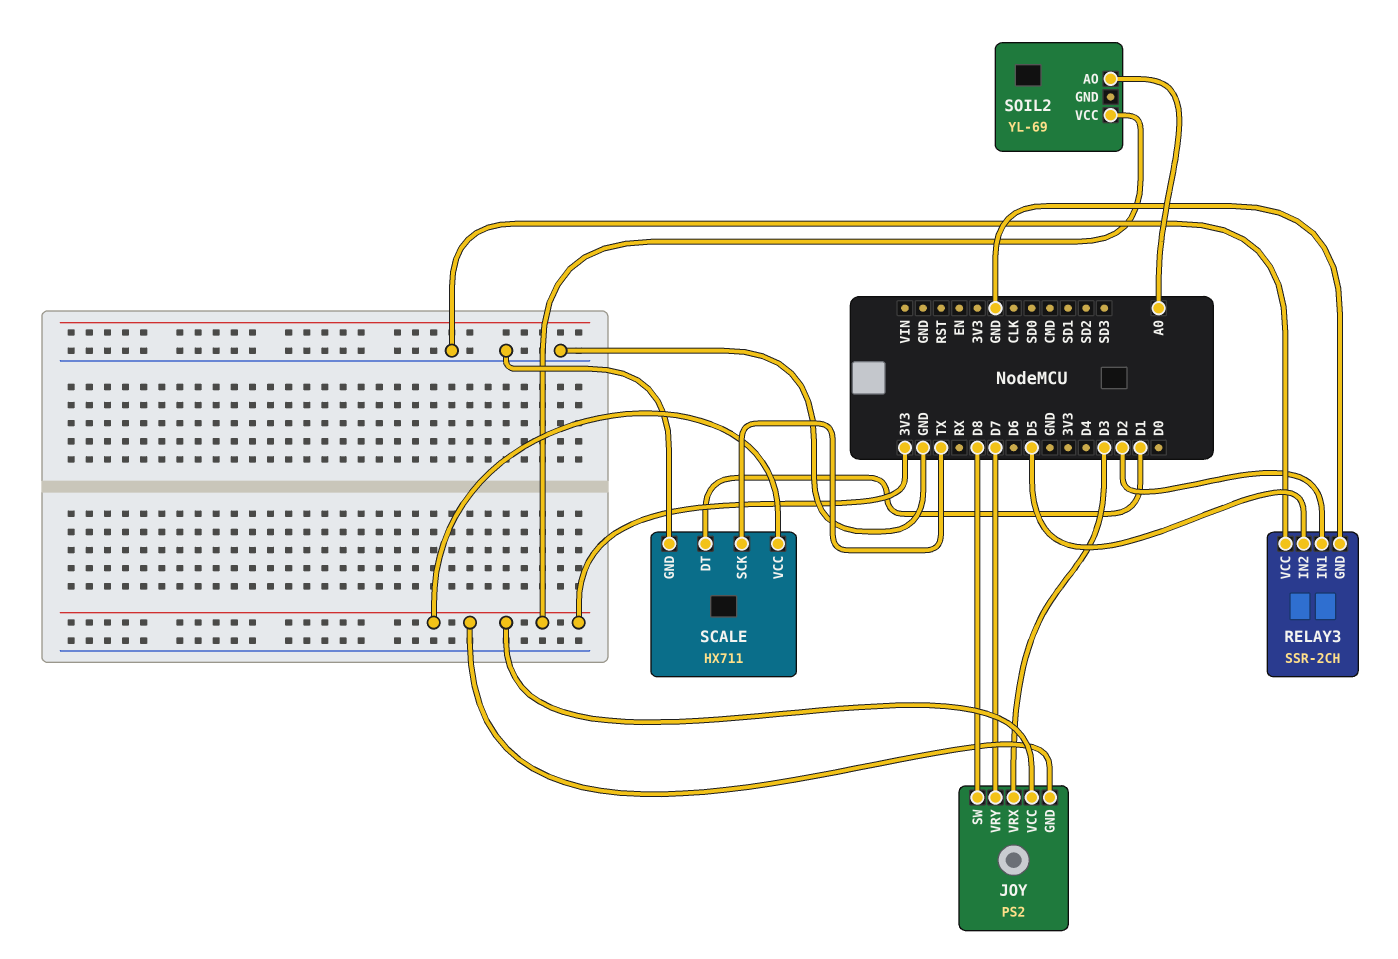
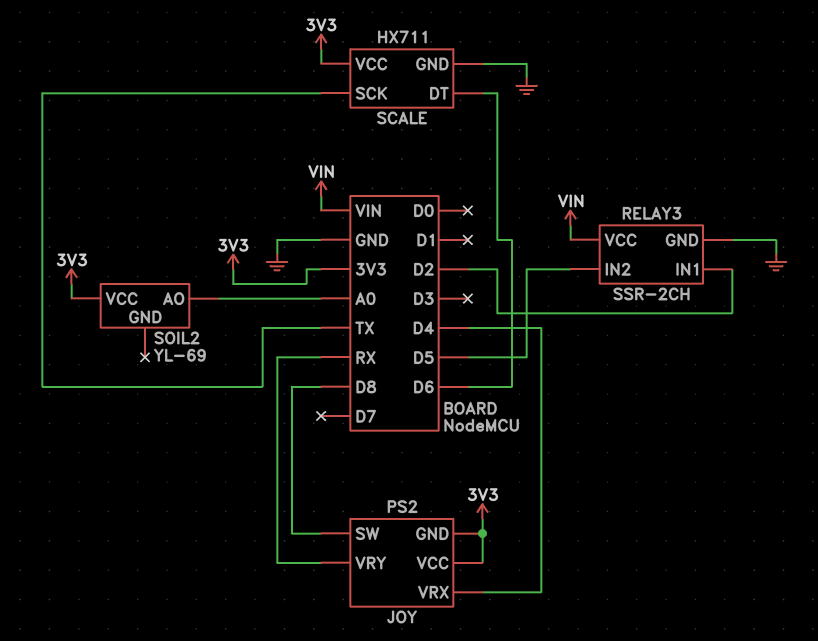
JOY pin VRX: D3 -> D4
JOY pin VRY: D7 -> RX
RELAY3 pin VCC: GND -> VIN
SCALE pin DT: D1 -> D6

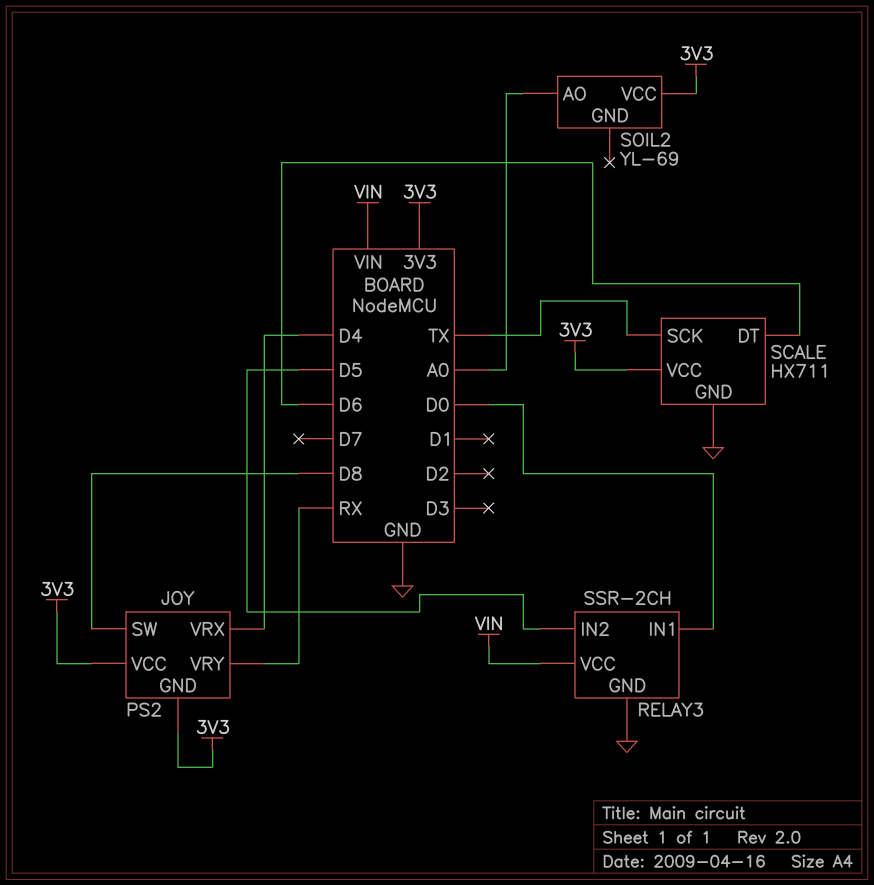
RELAY3 pin IN1: D2 -> D0

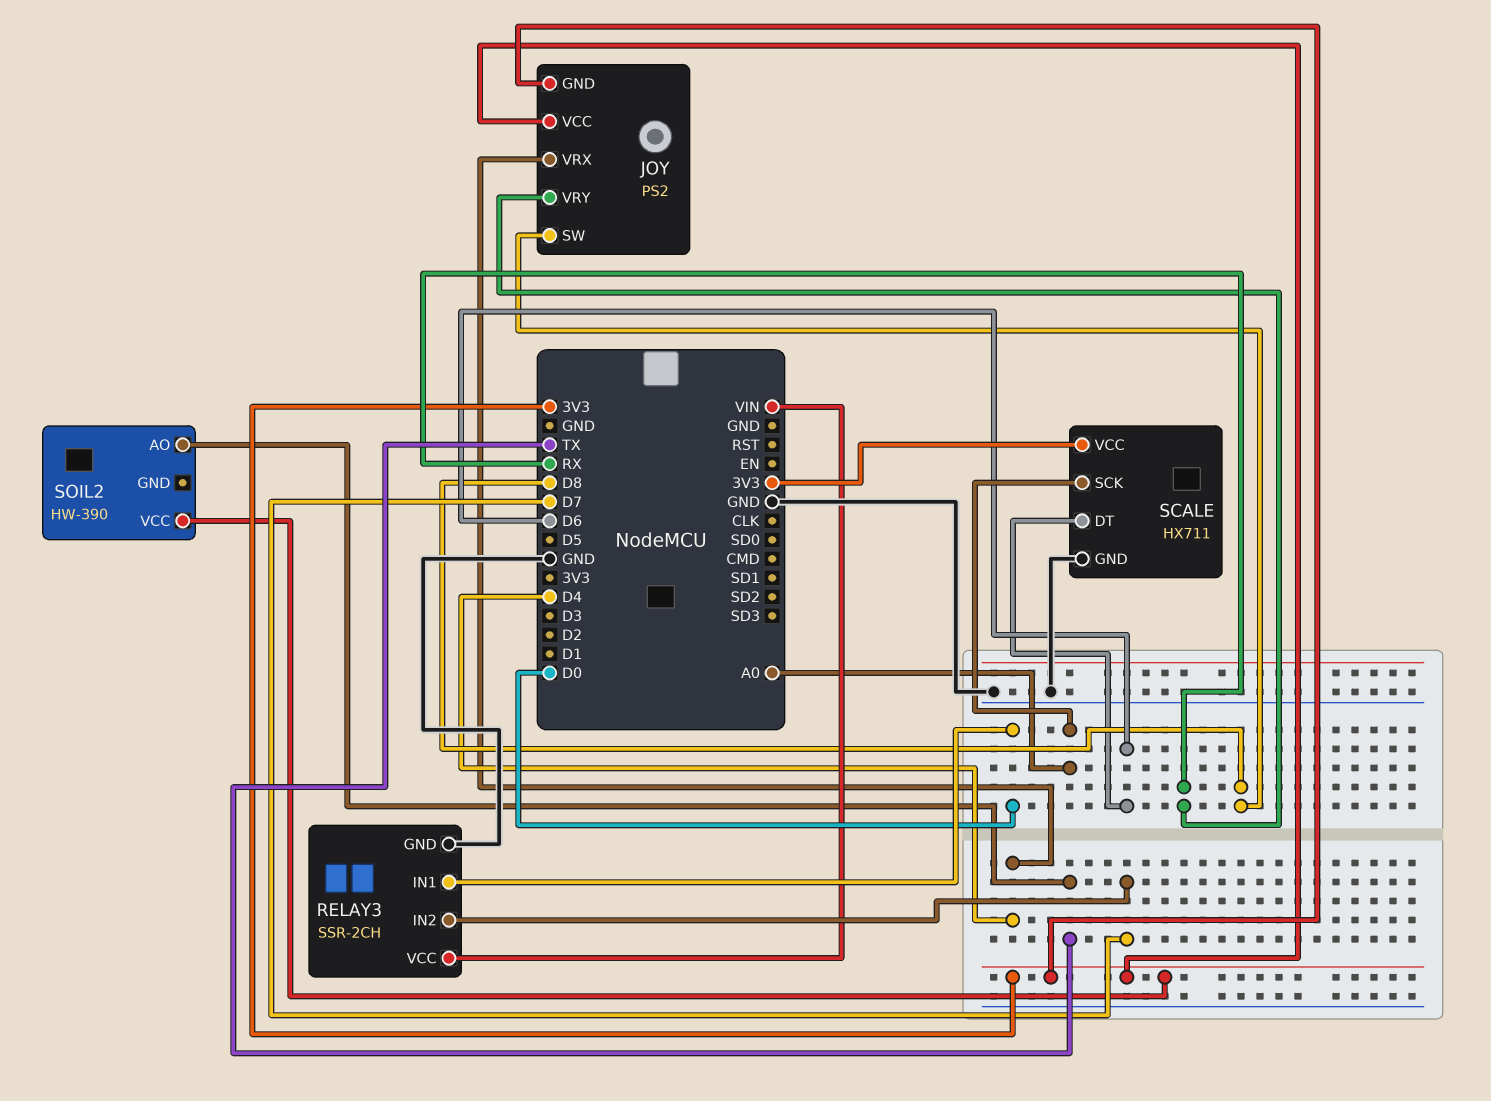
RELAY3 pin IN2: D5 -> D7
SCALE pin SCK: TX -> A0
SOIL2: YL-69 -> HW-390
SOIL2 pin AO: A0 -> TX

